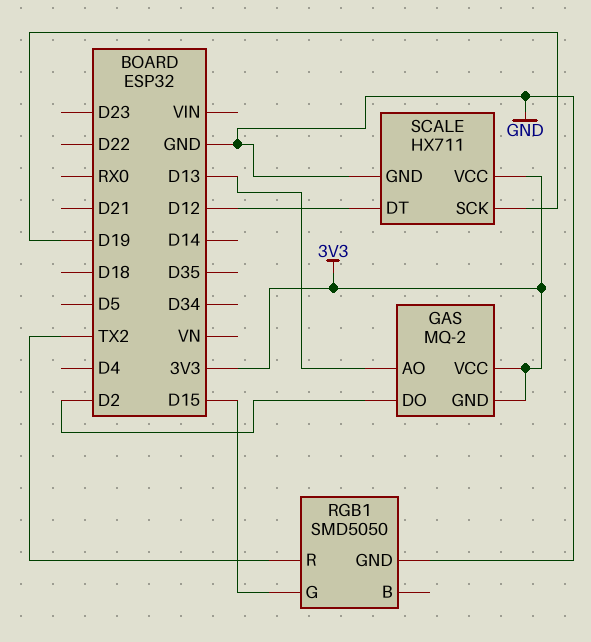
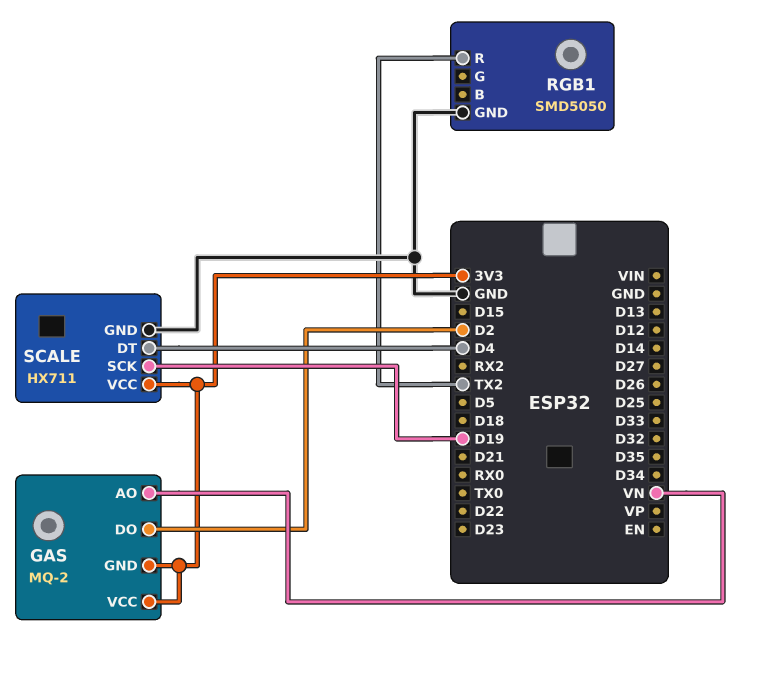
GAS pin AO: D13 -> VN
RGB1 pin G: D15 -> none
SCALE pin DT: D12 -> D4

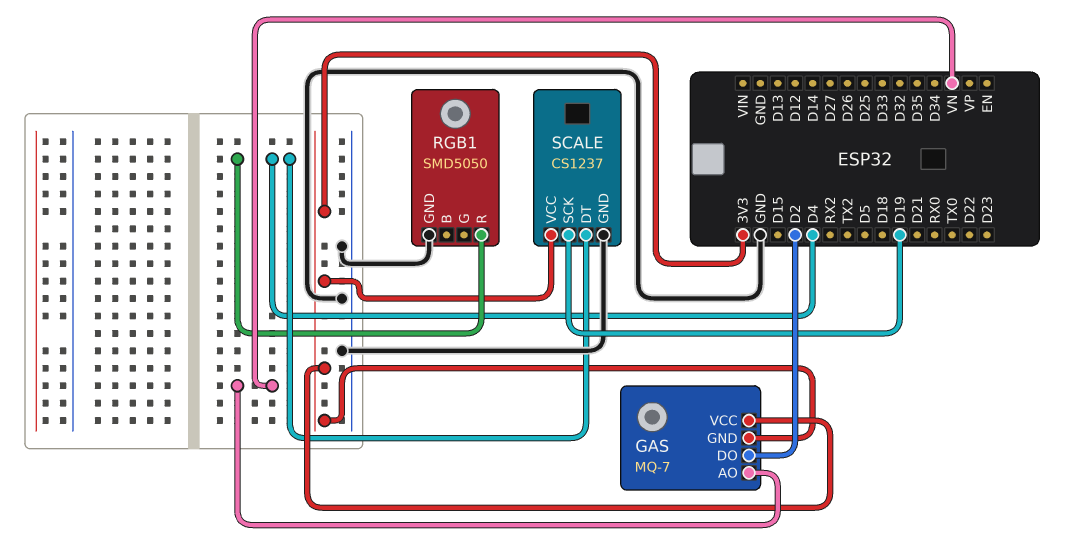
GAS: MQ-2 -> MQ-7
RGB1 pin R: TX2 -> D4
SCALE: HX711 -> CS1237

